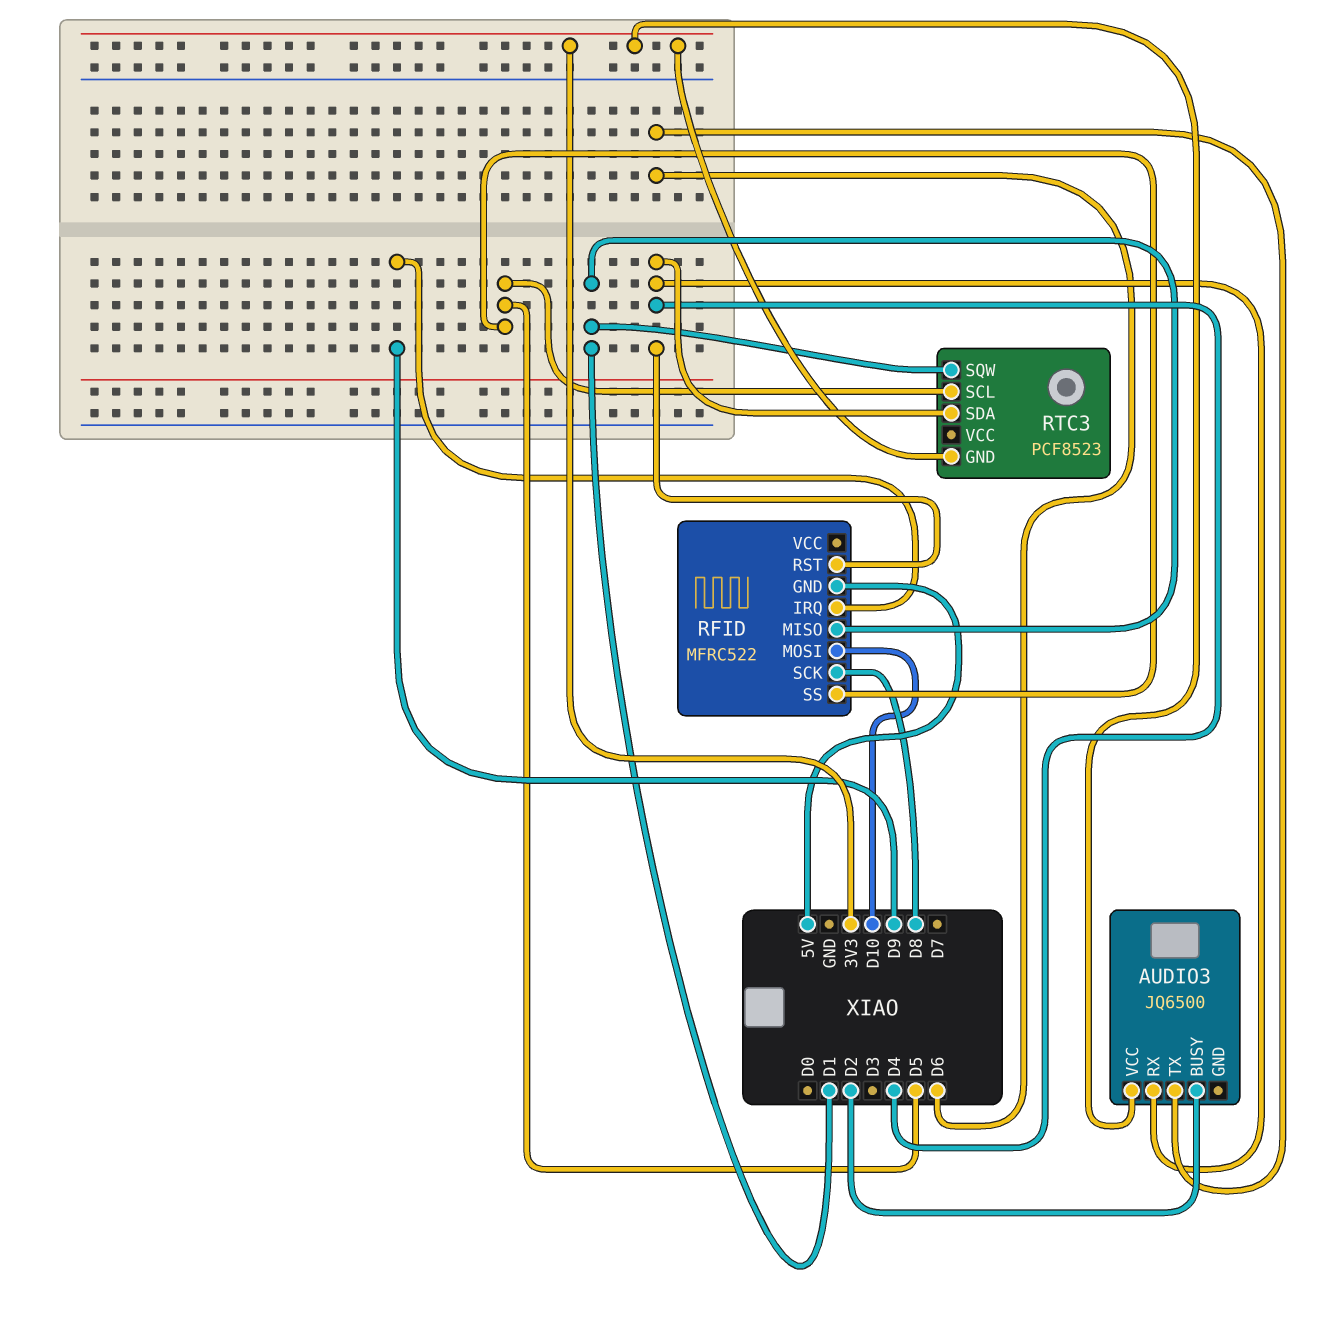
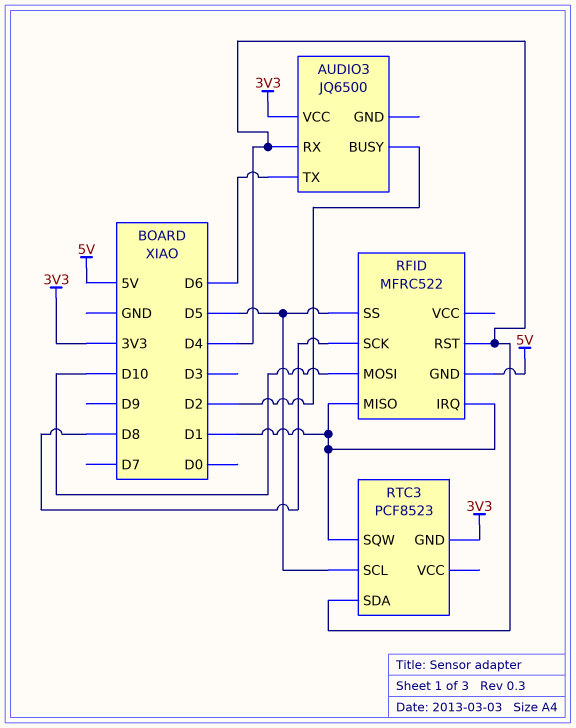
RFID pin IRQ: D9 -> D1

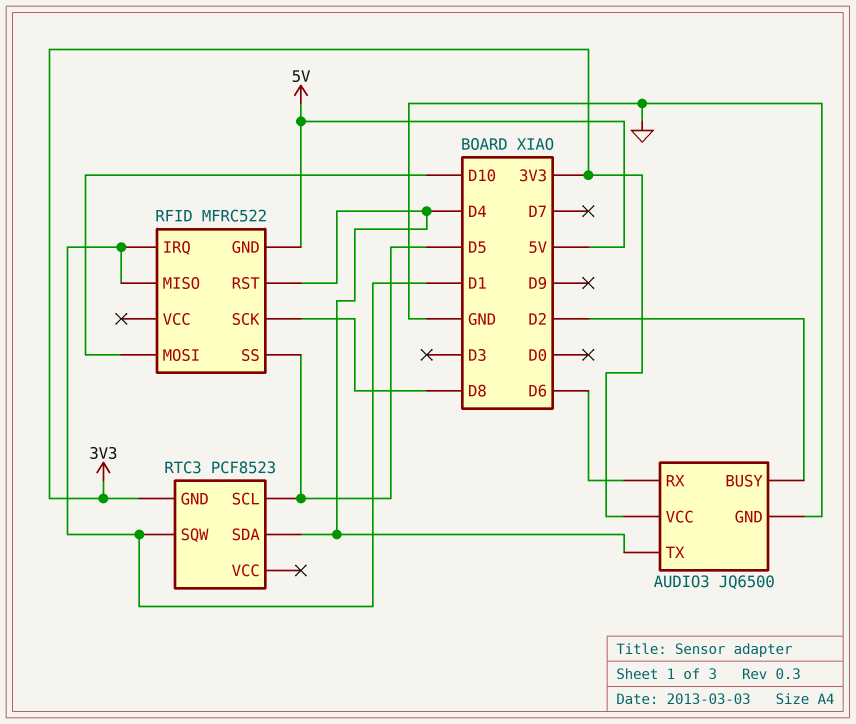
AUDIO3 pin GND: none -> GND
AUDIO3 pin RX: D4 -> D6
AUDIO3 pin TX: D6 -> D4

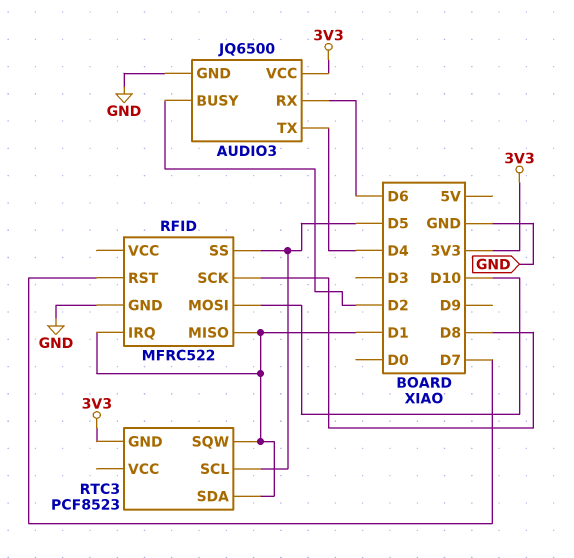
RFID pin GND: 5V -> GND
RFID pin RST: D4 -> D7
RTC3 pin SDA: D4 -> D1

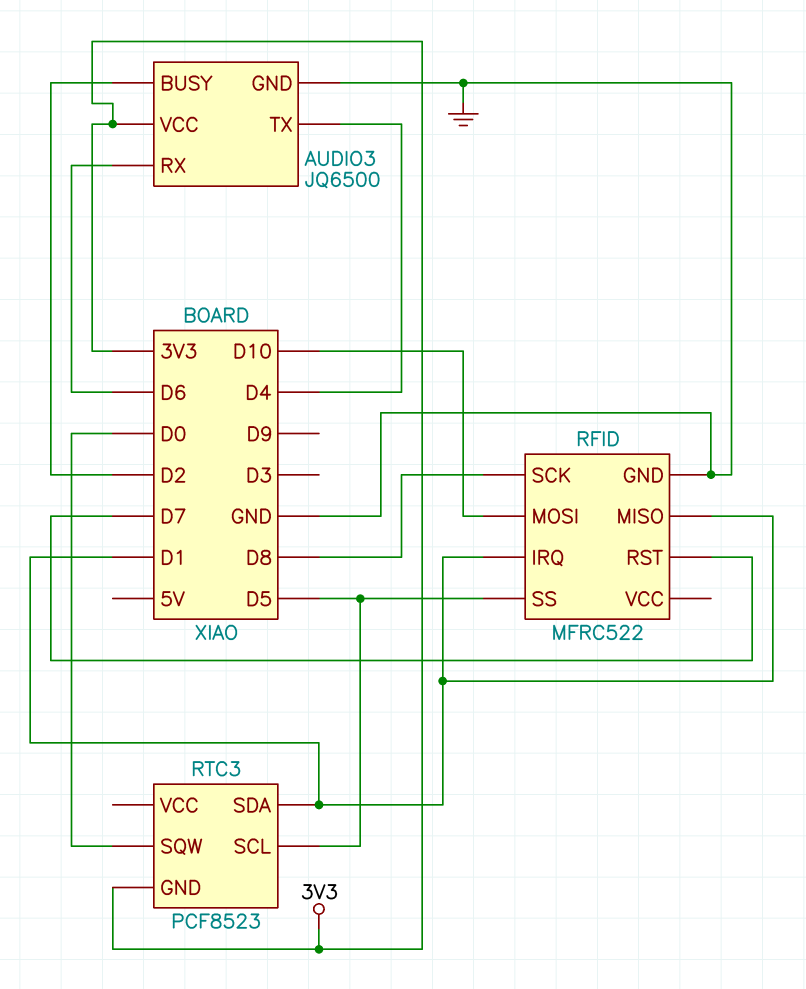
RTC3 pin SQW: D1 -> D0

